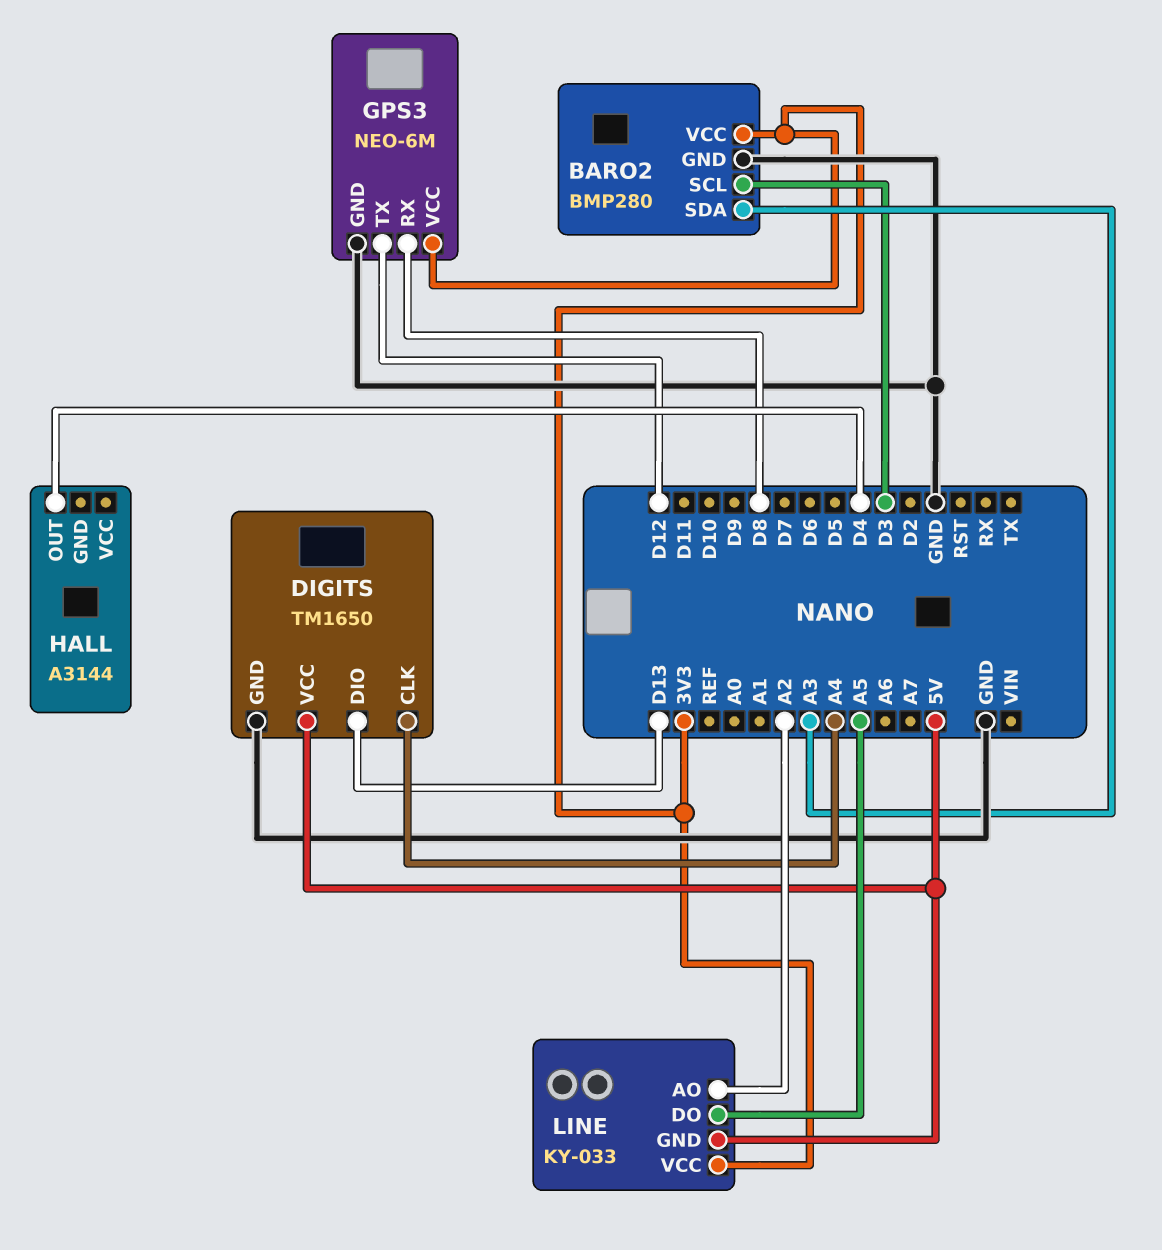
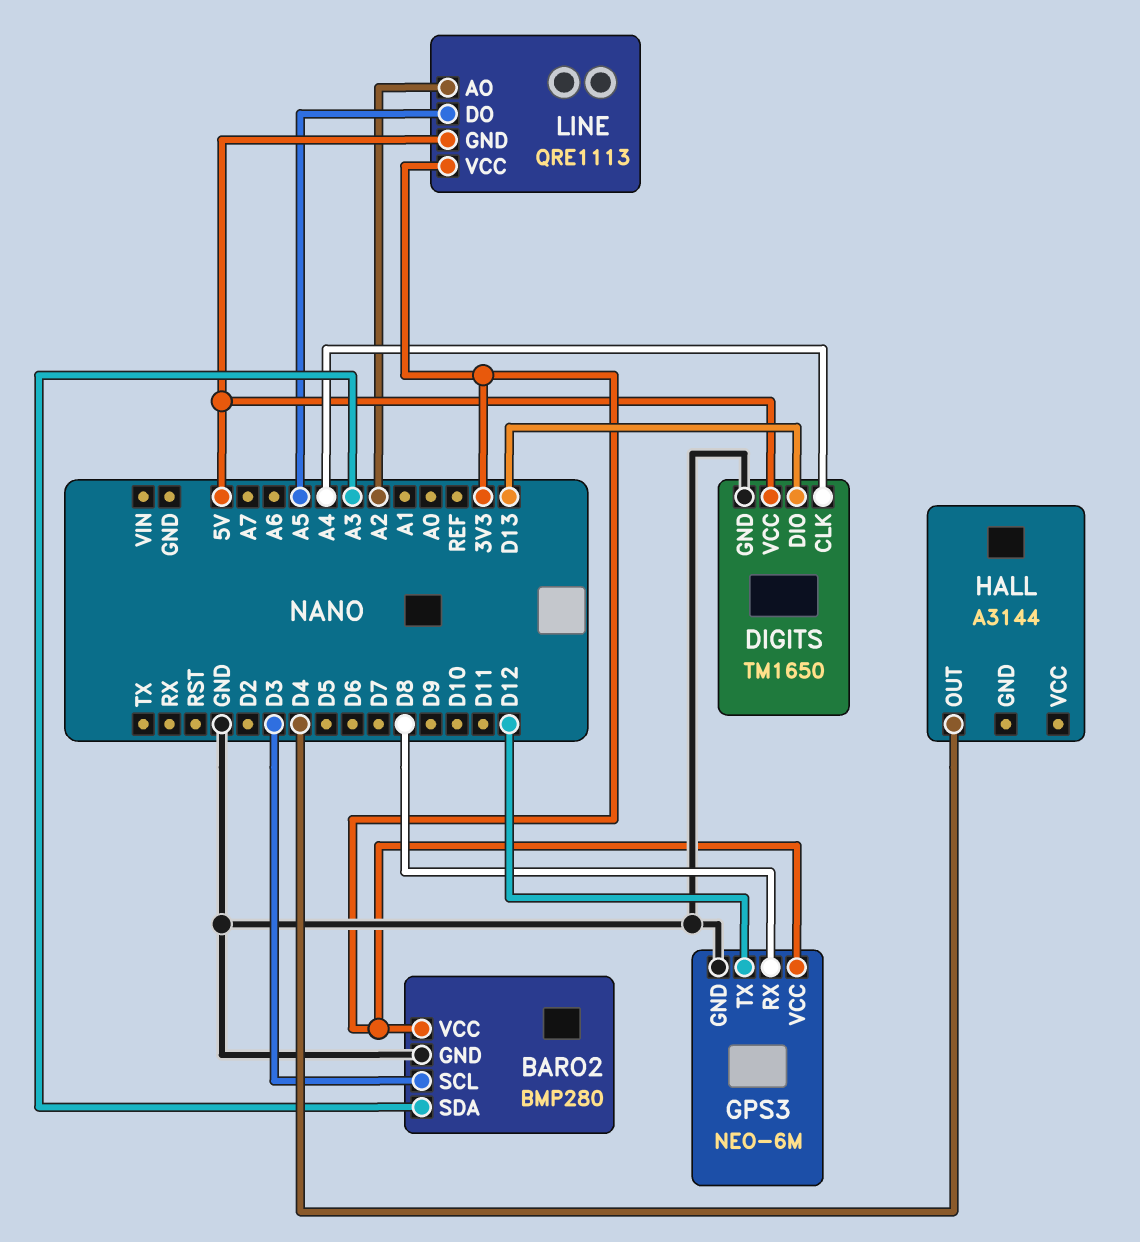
LINE: KY-033 -> QRE1113

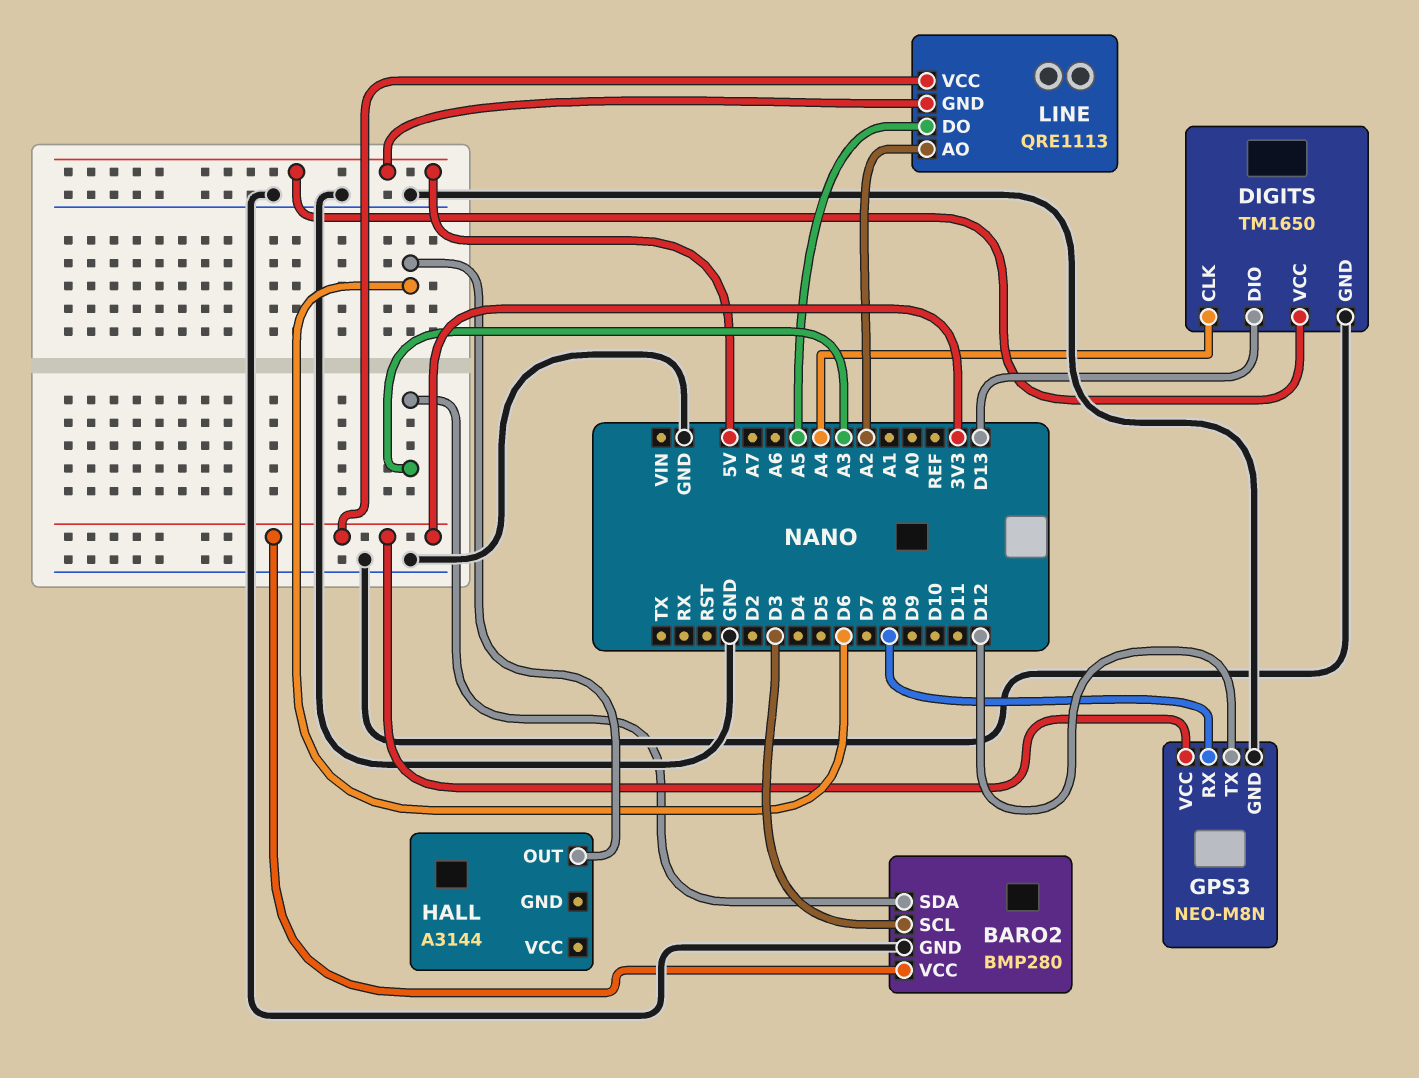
GPS3: NEO-6M -> NEO-M8N
HALL pin OUT: D4 -> D6

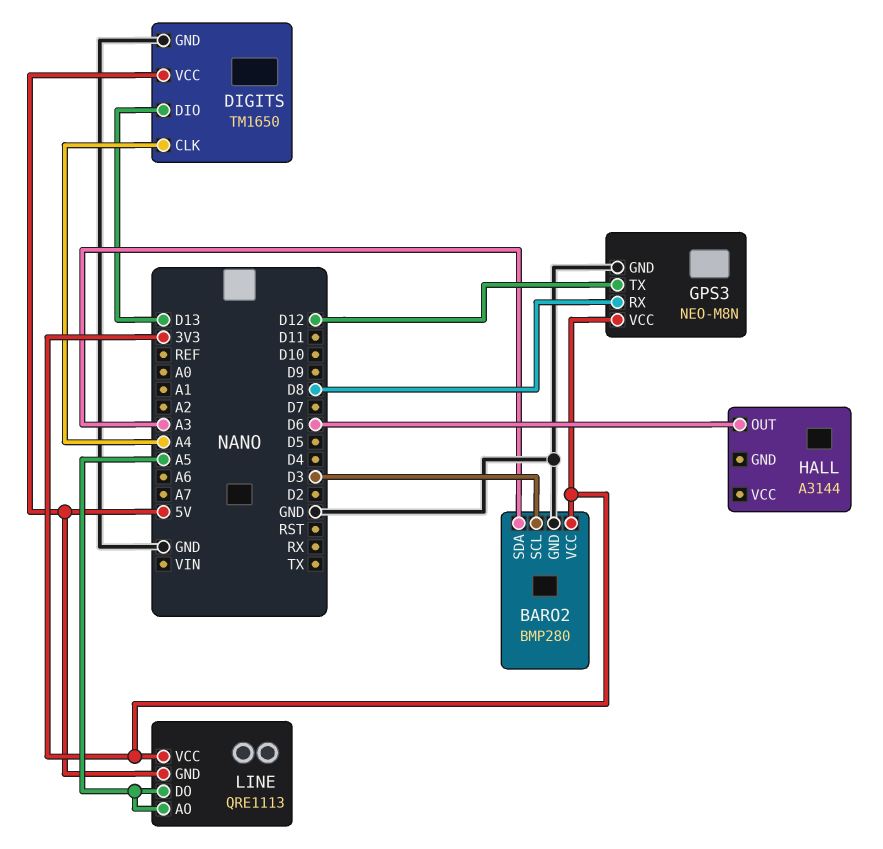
LINE pin AO: A2 -> A5

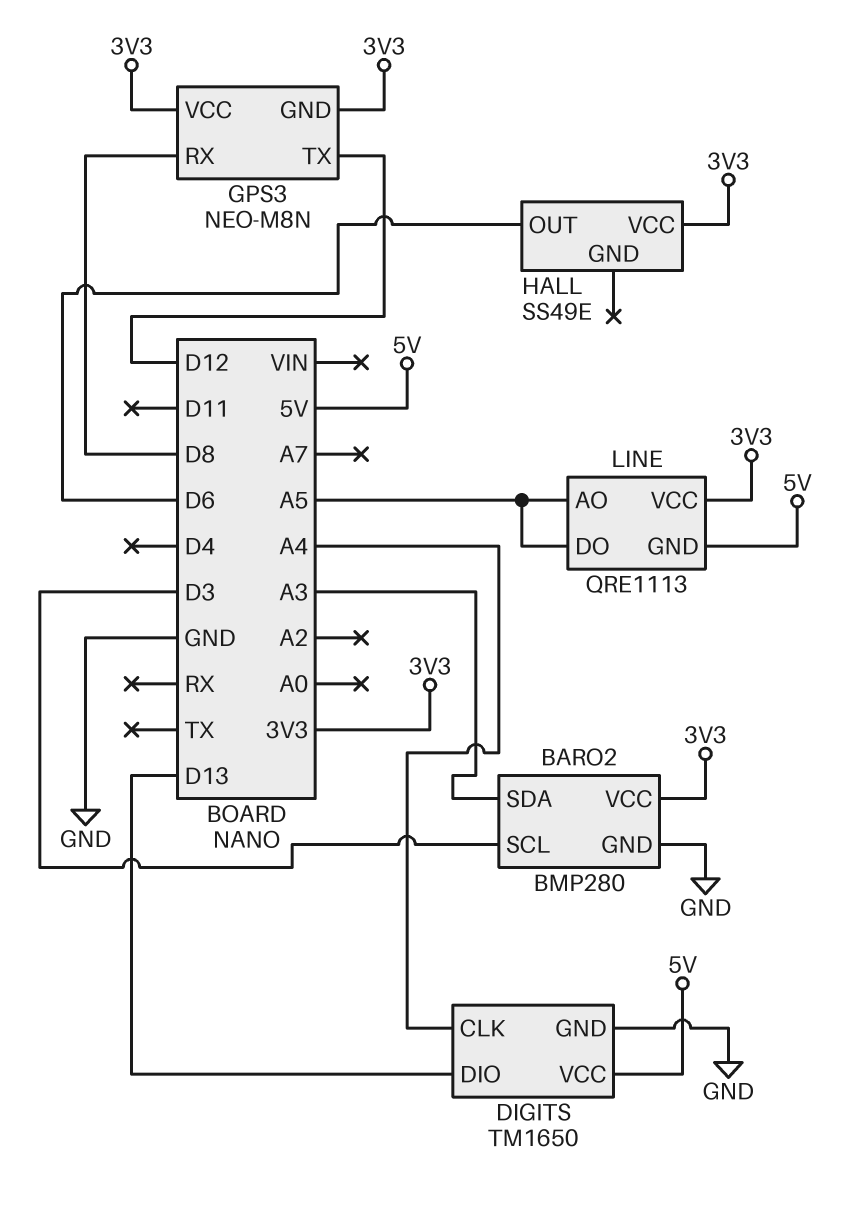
GPS3 pin GND: GND -> 3V3
HALL: A3144 -> SS49E
HALL pin VCC: none -> 3V3

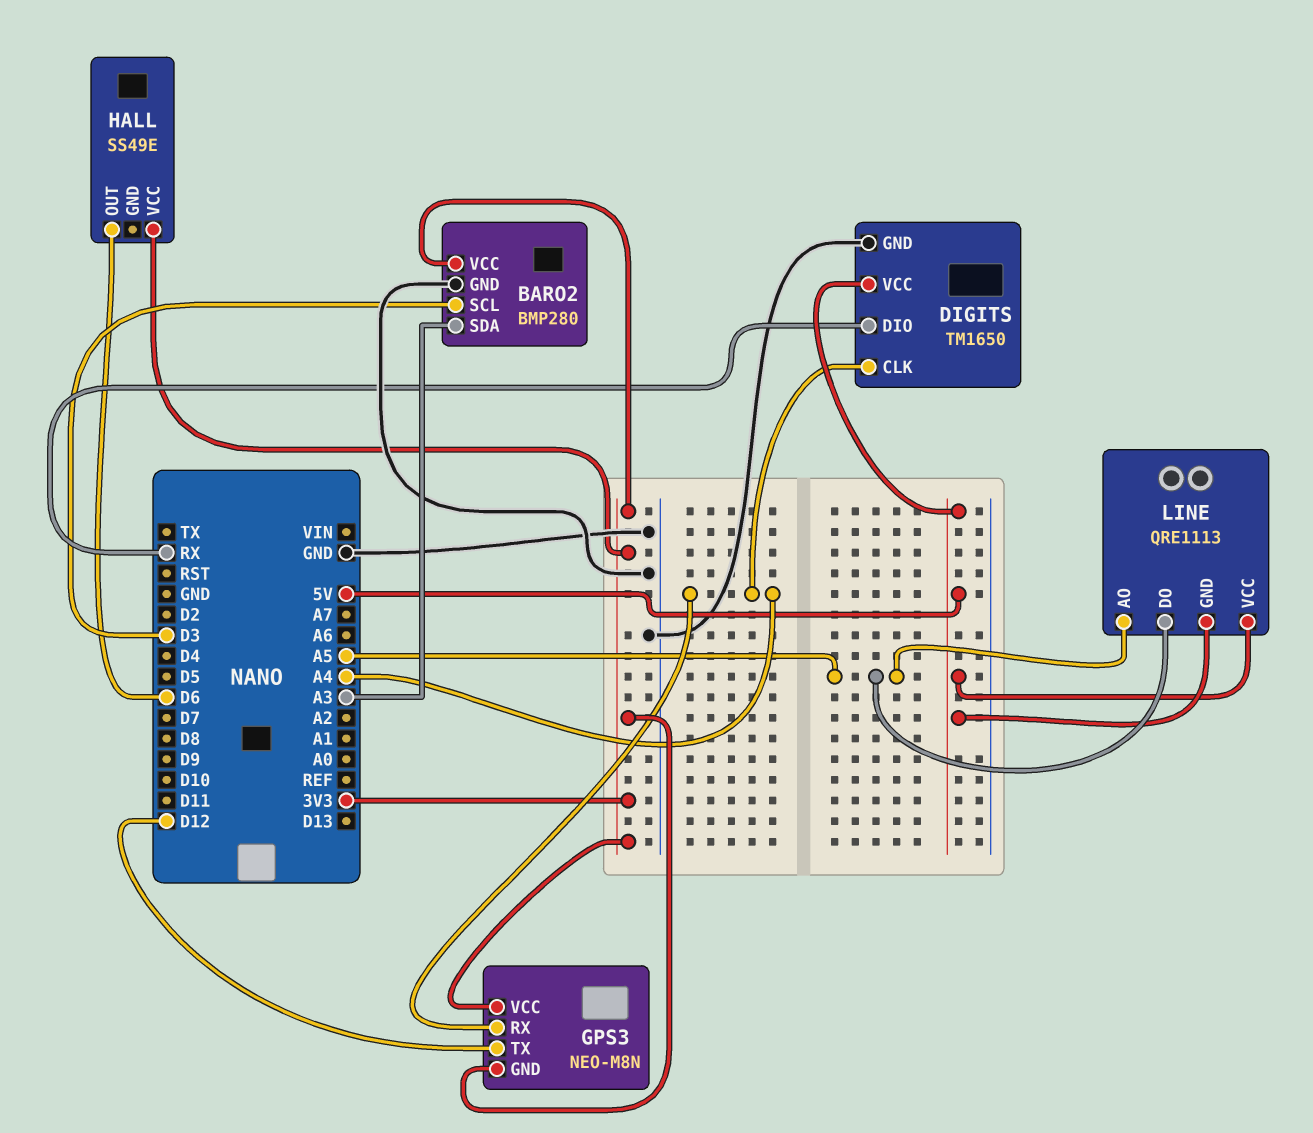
DIGITS pin DIO: D13 -> RX
GPS3 pin RX: D8 -> A4
LINE pin VCC: 3V3 -> 5V

